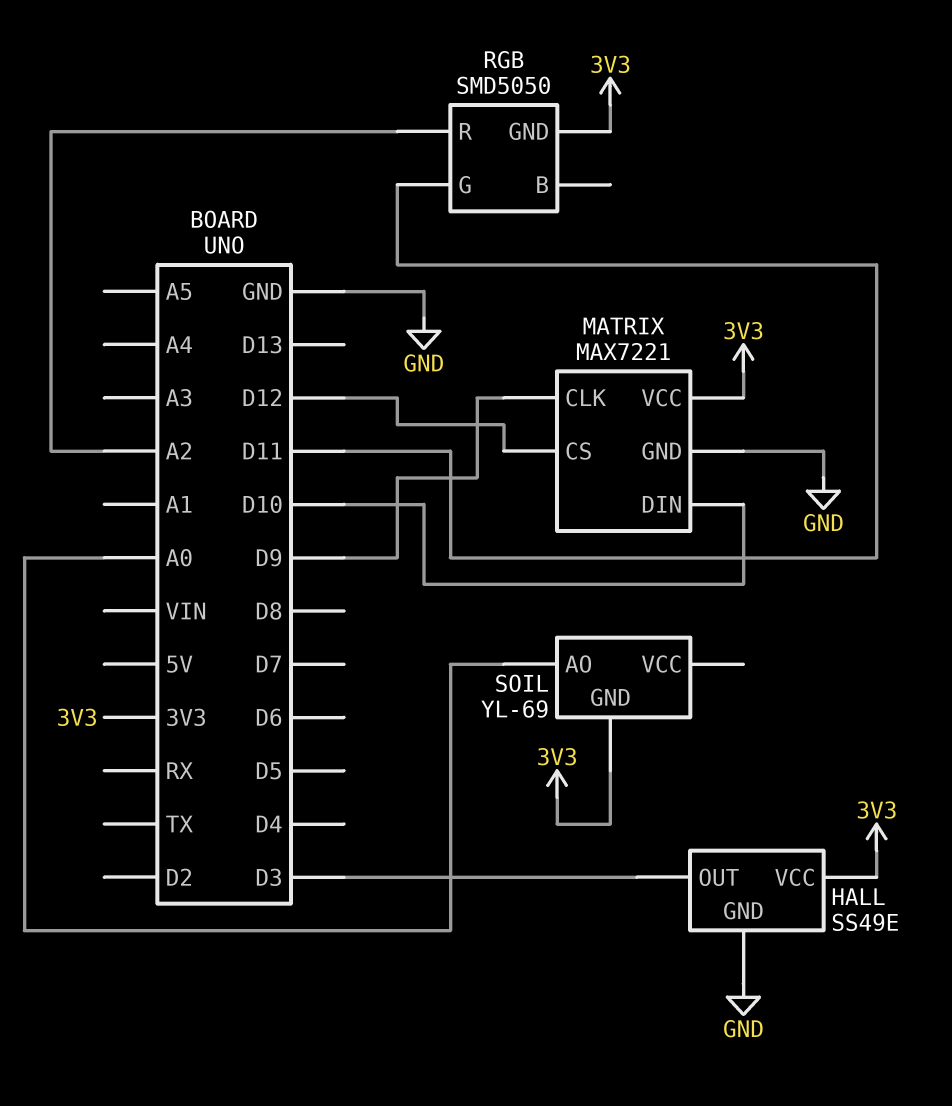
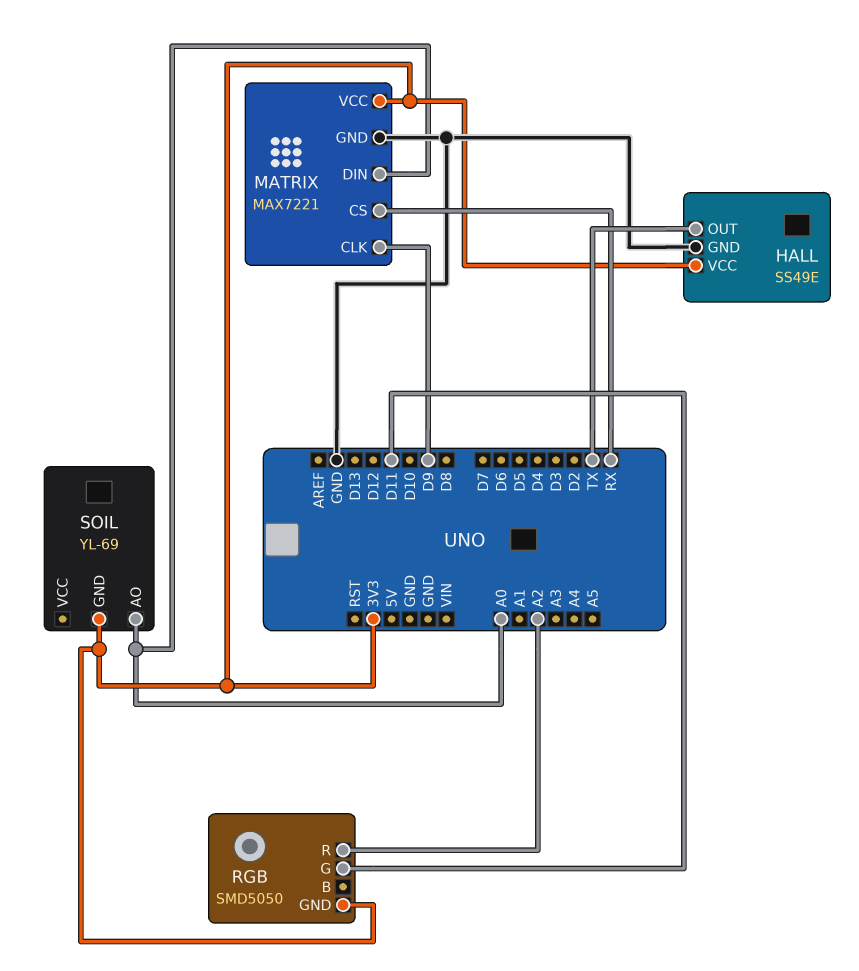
HALL pin OUT: D3 -> TX
MATRIX pin CS: D12 -> RX
MATRIX pin DIN: D10 -> A0

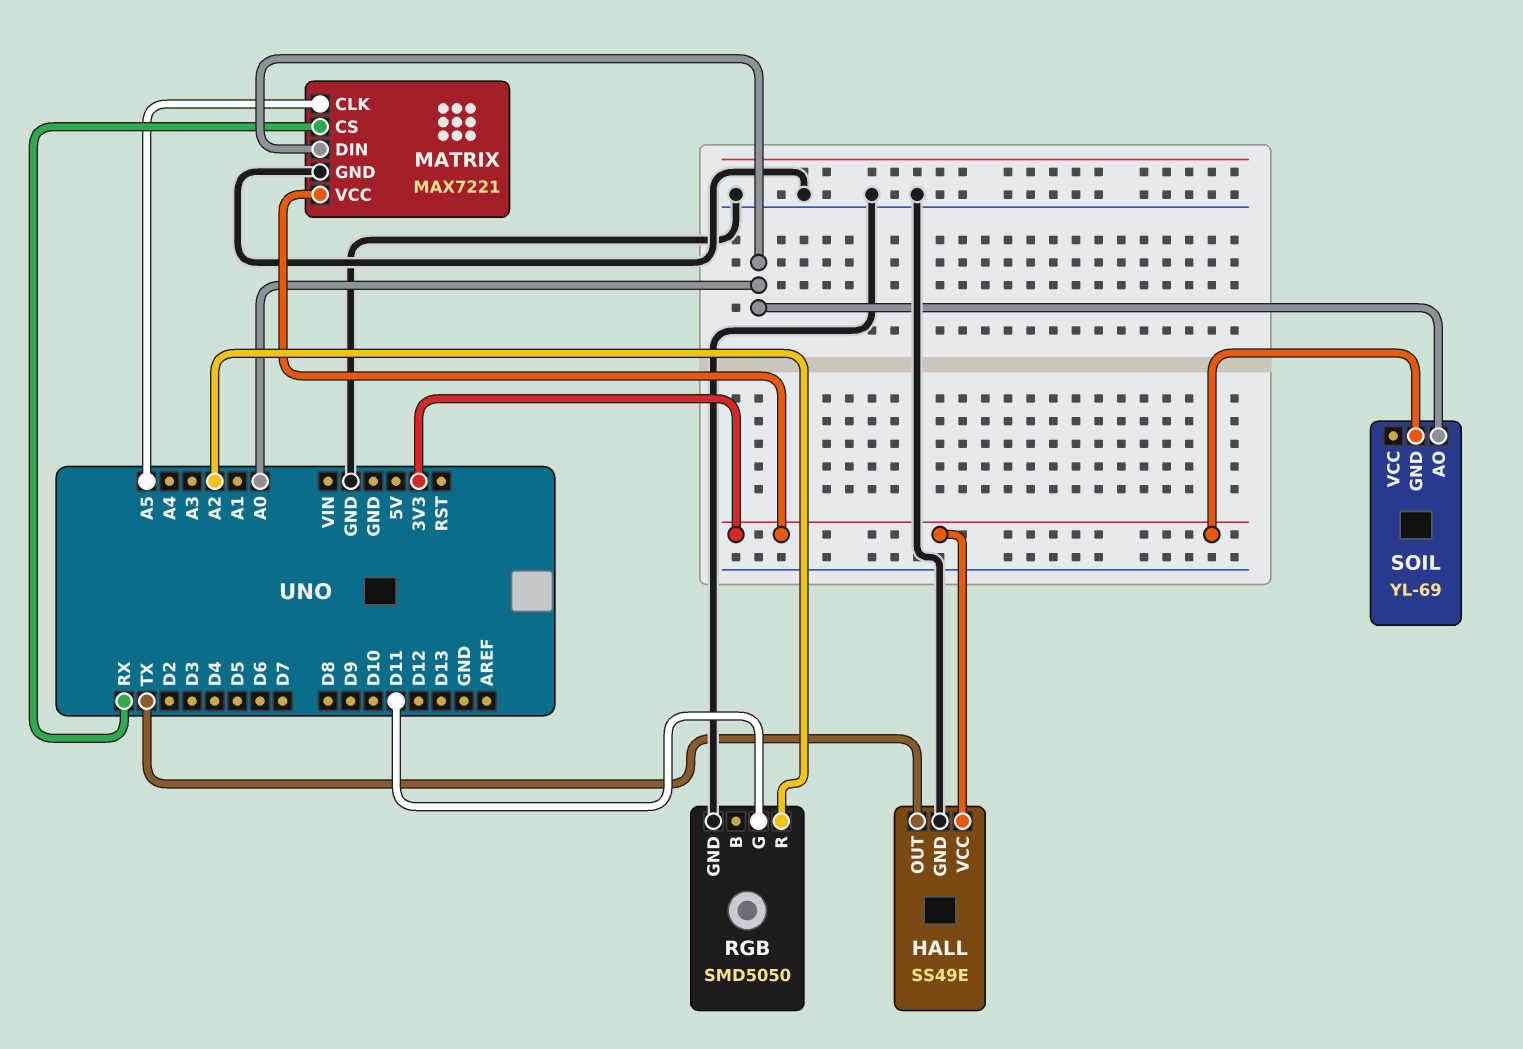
MATRIX pin CLK: D9 -> A5
RGB pin GND: 3V3 -> GND

